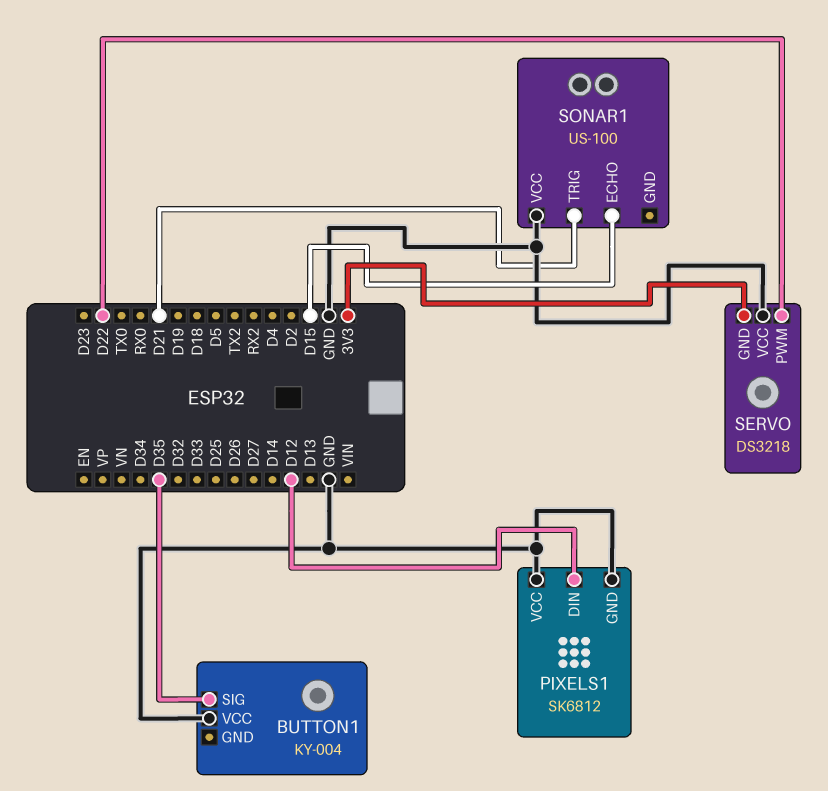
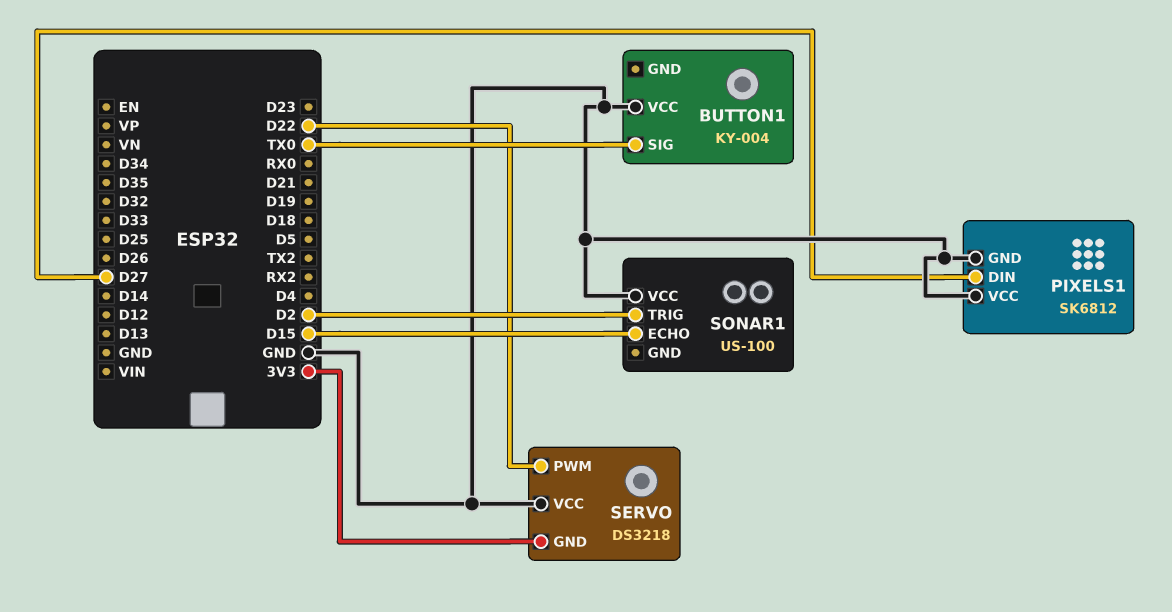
BUTTON1 pin SIG: D35 -> TX0
PIXELS1 pin DIN: D12 -> D27
SONAR1 pin TRIG: D21 -> D2

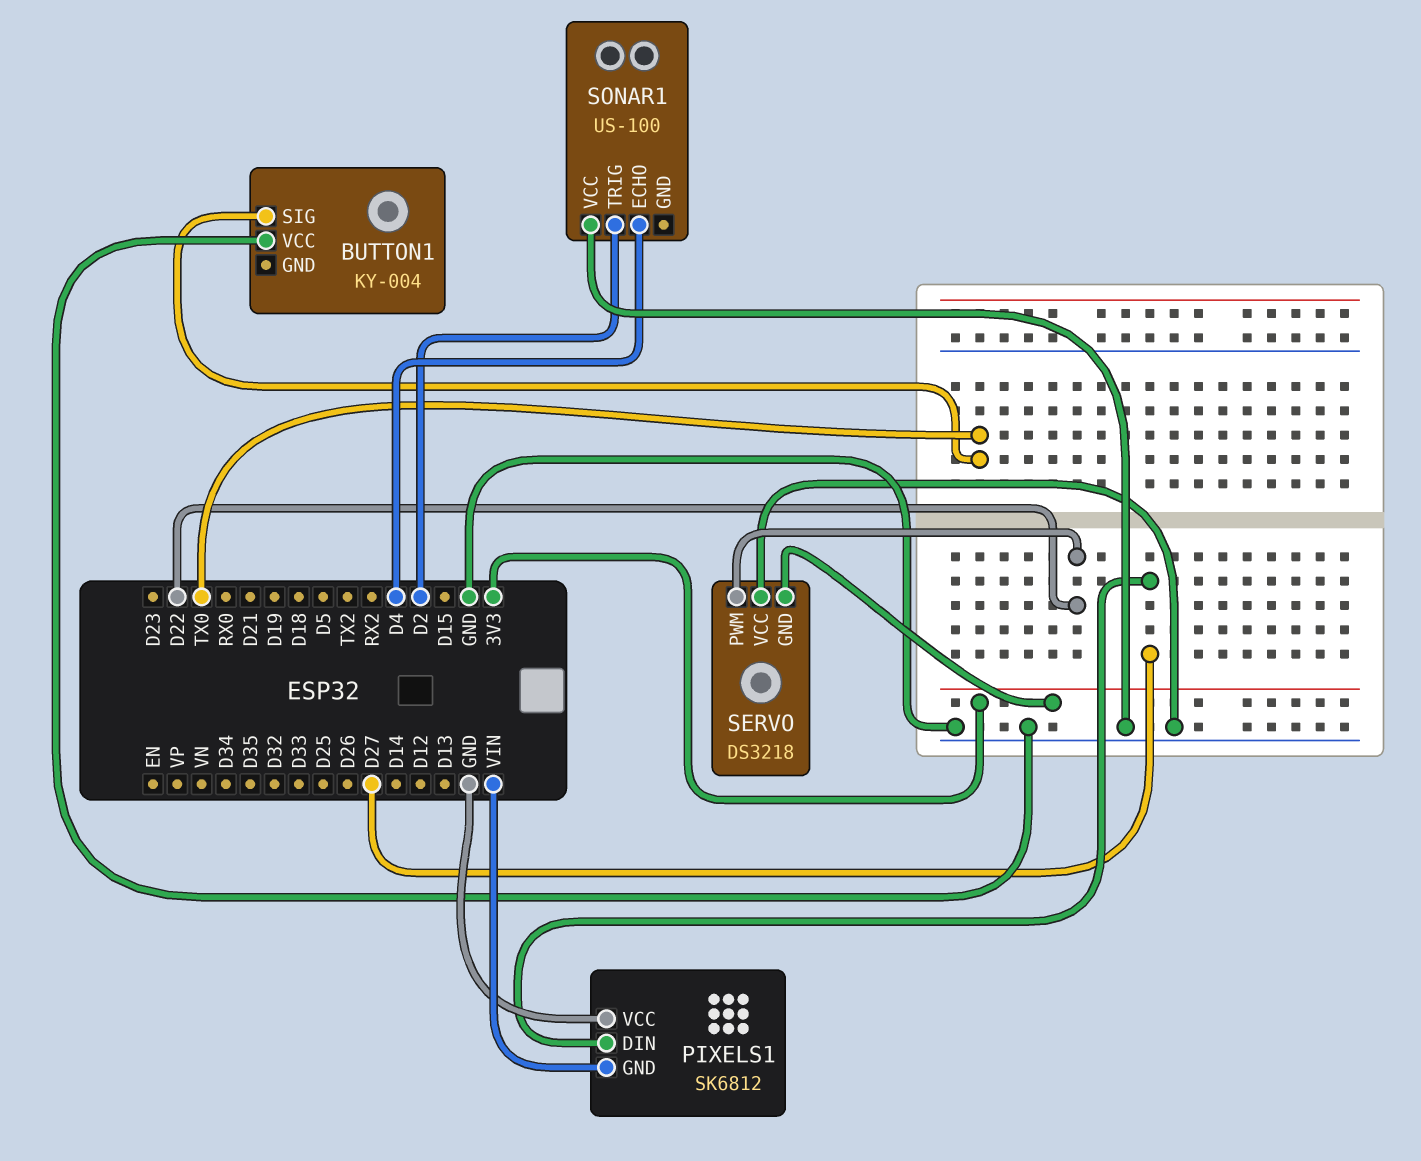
PIXELS1 pin GND: GND -> VIN
SONAR1 pin ECHO: D15 -> D4

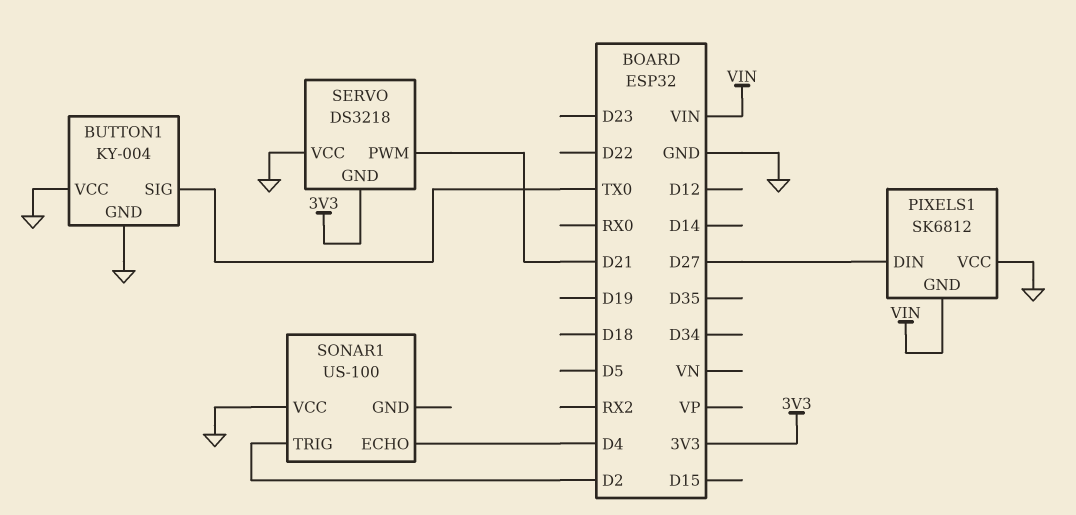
BUTTON1 pin GND: none -> GND
SERVO pin PWM: D22 -> D21

